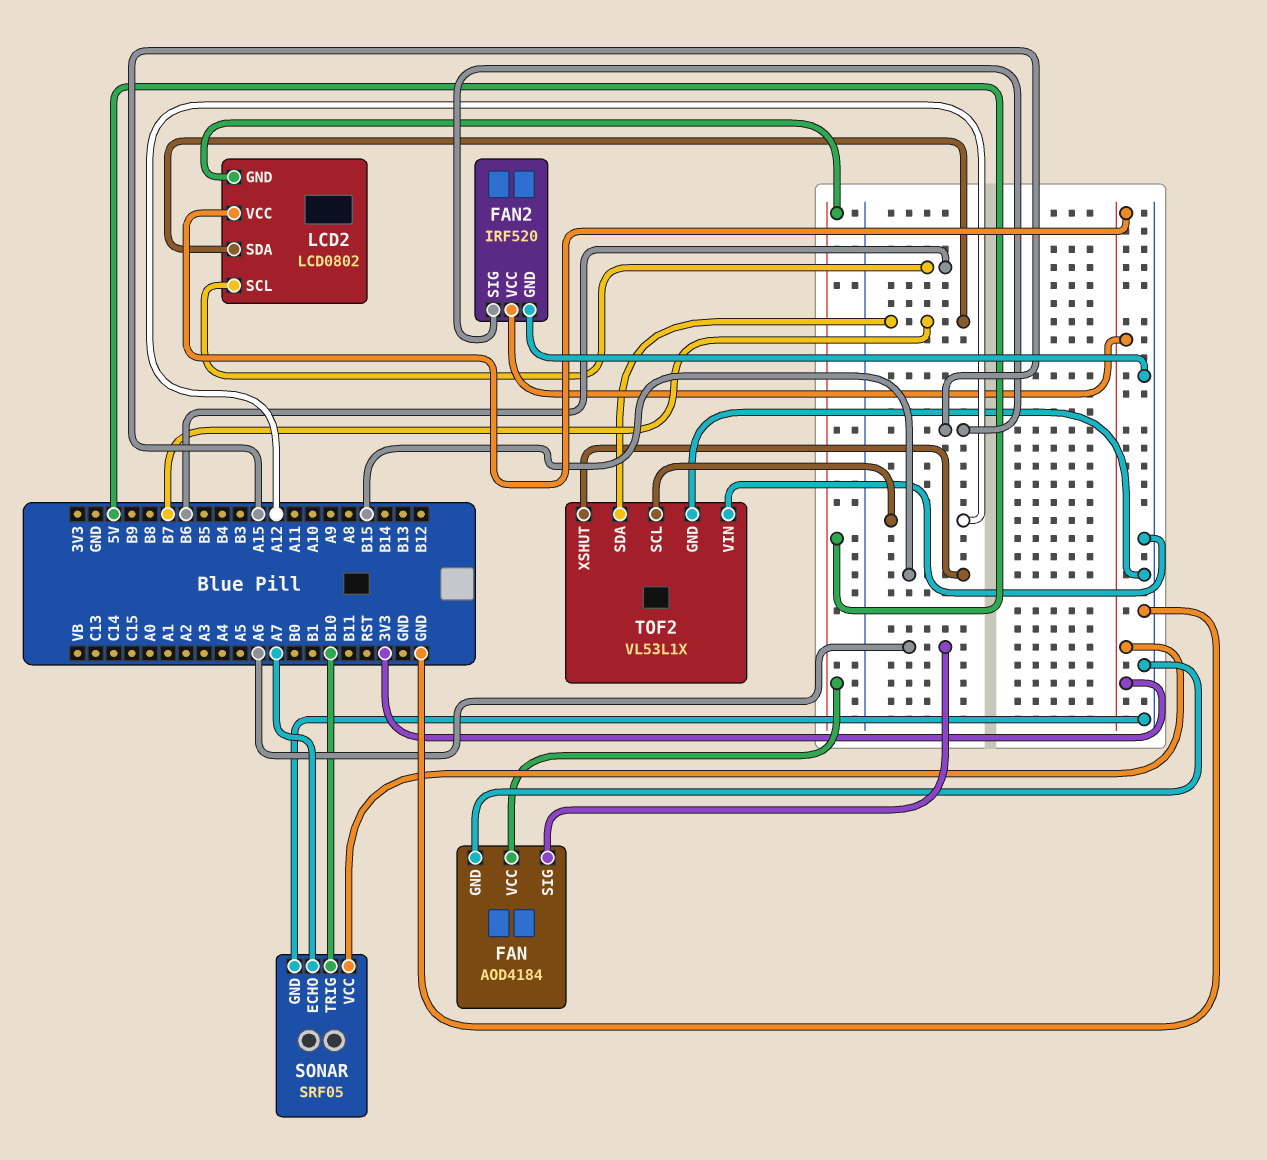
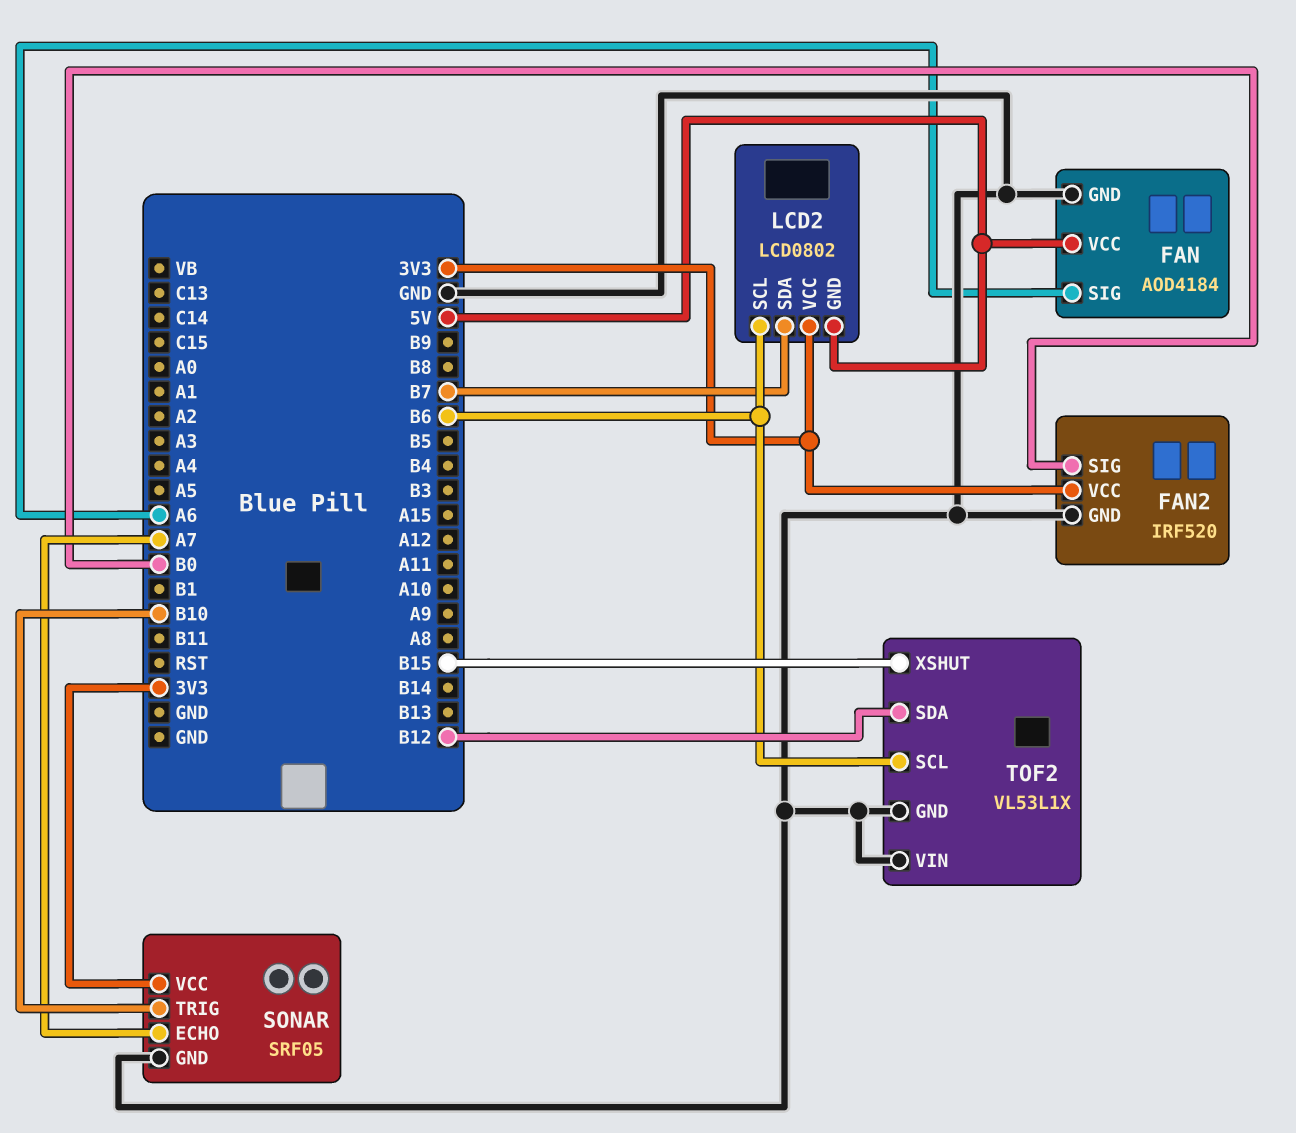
FAN2 pin SIG: A15 -> B0
TOF2 pin SCL: A12 -> B6
TOF2 pin SDA: B7 -> B12

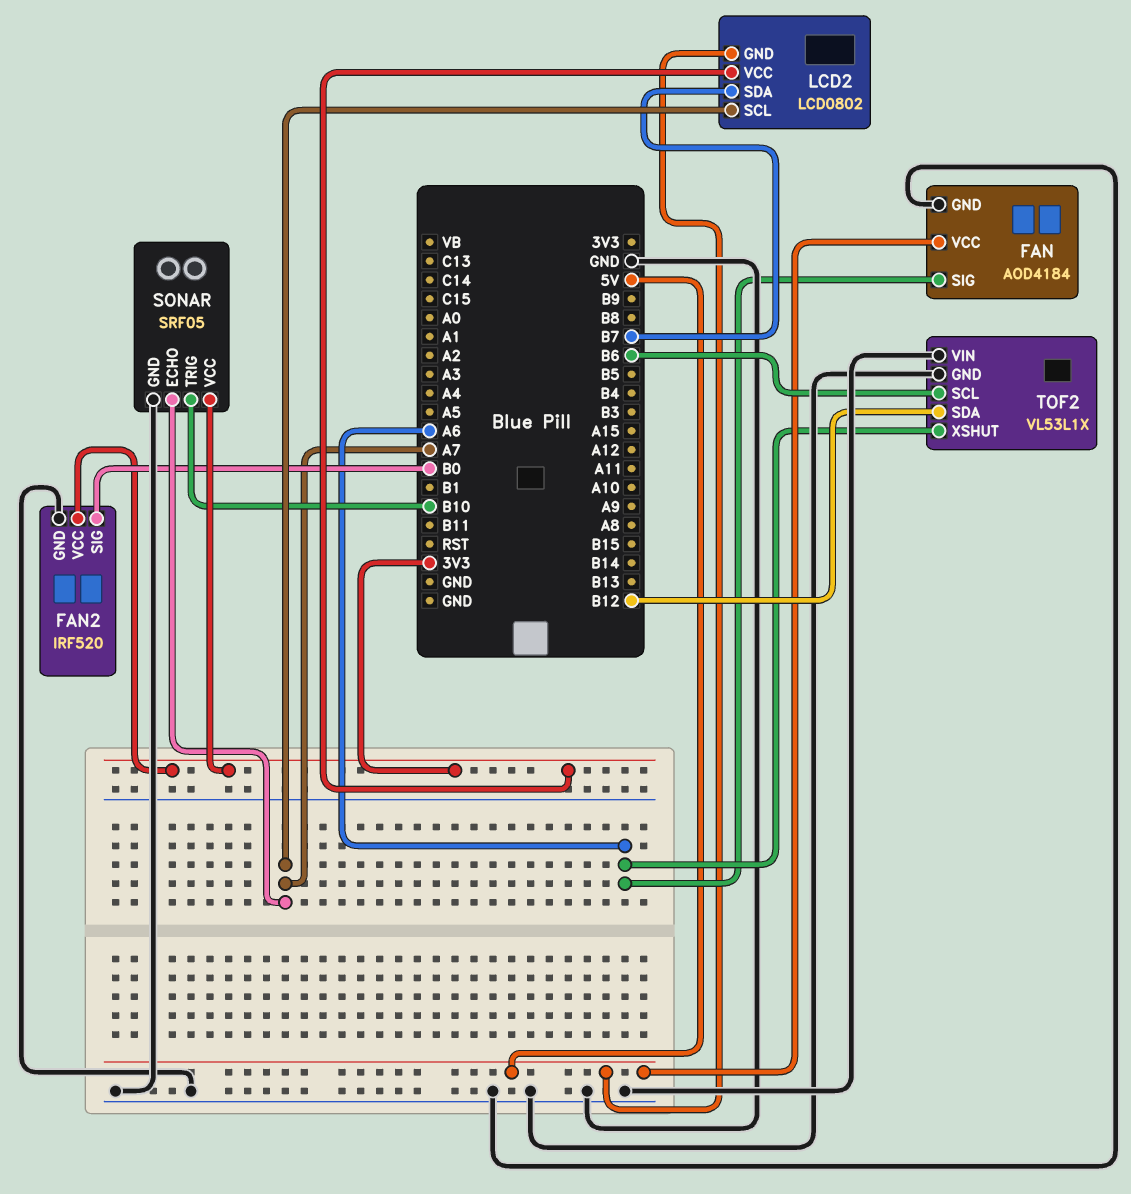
LCD2 pin SCL: B6 -> A7
TOF2 pin XSHUT: B15 -> A6

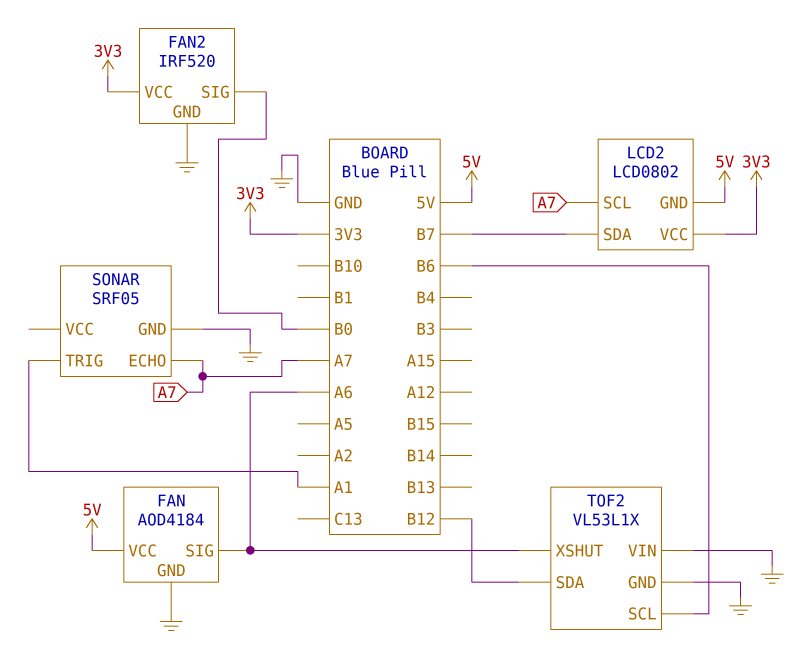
SONAR pin TRIG: B10 -> A1
SONAR pin VCC: 3V3 -> none

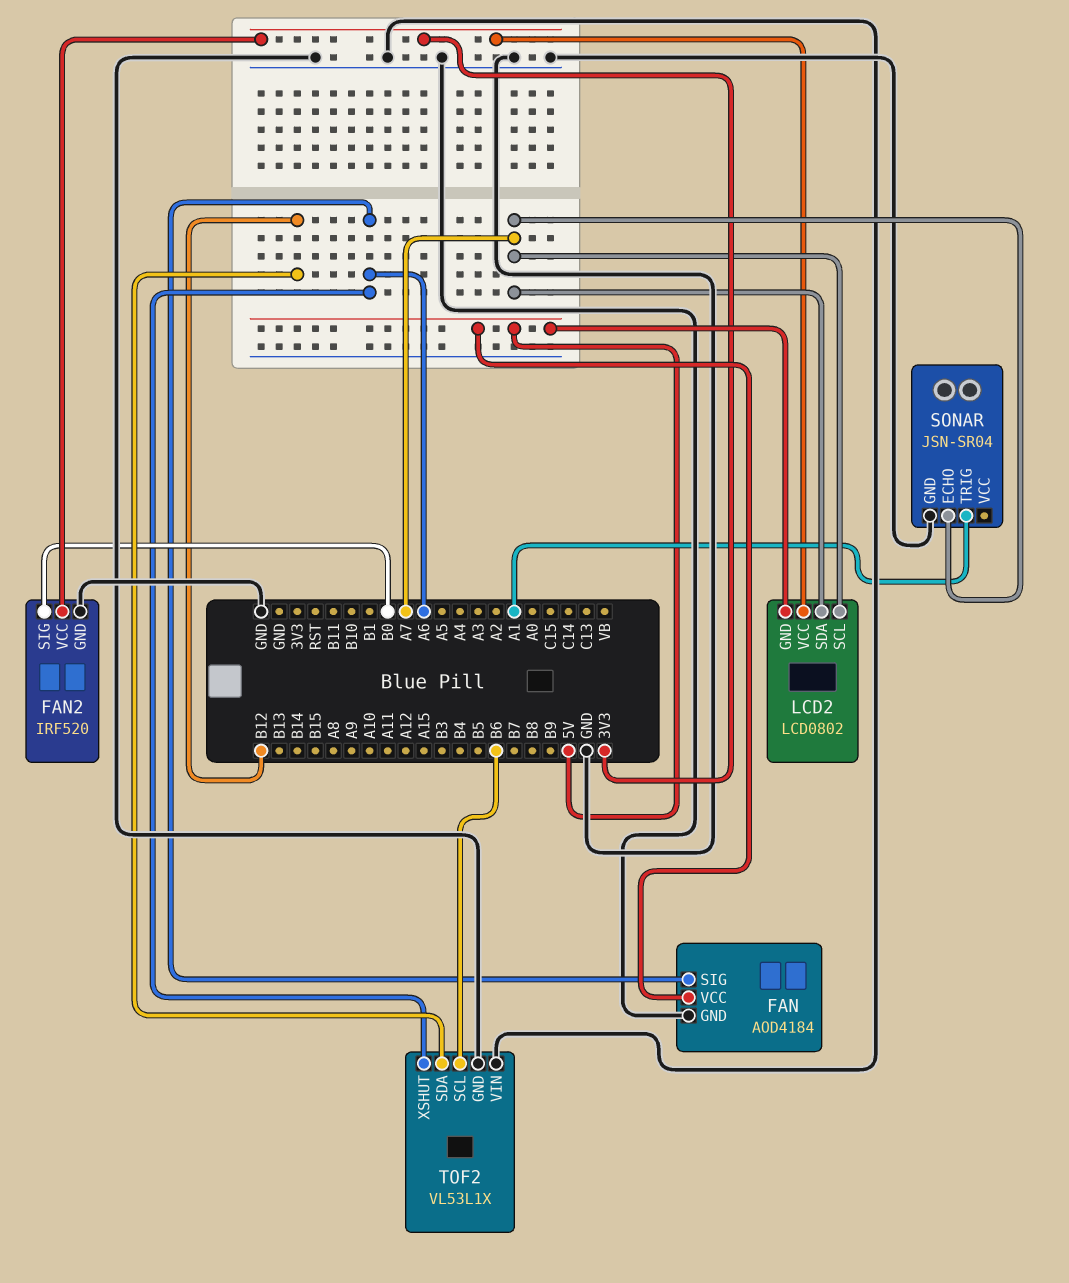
LCD2 pin SDA: B7 -> A7
SONAR: SRF05 -> JSN-SR04

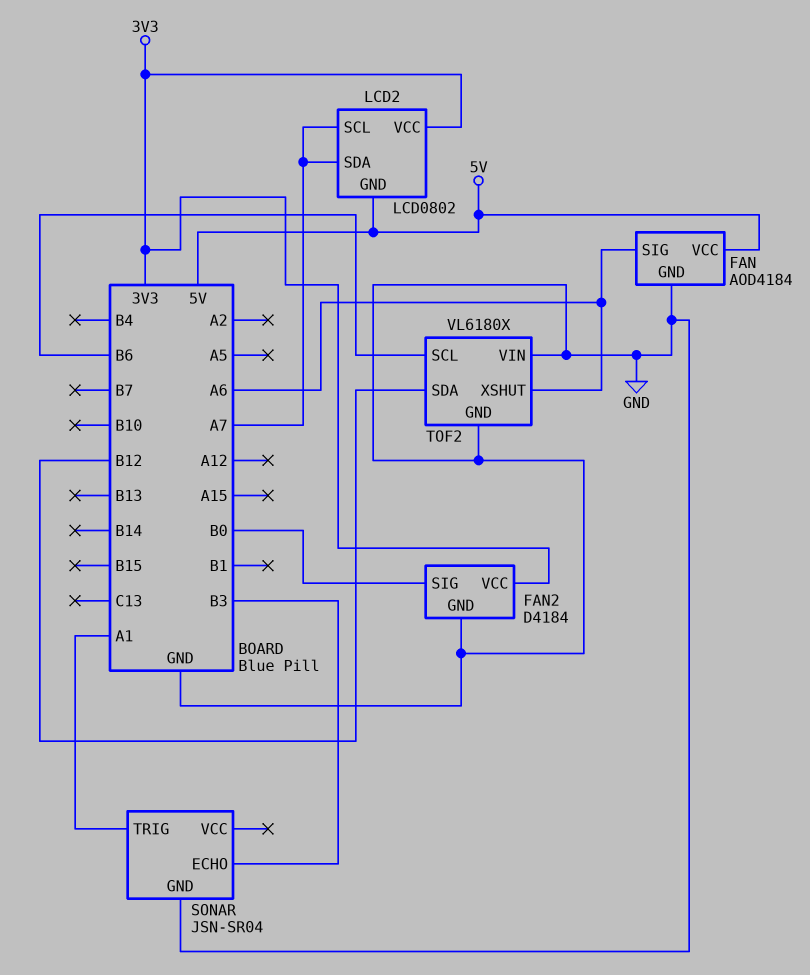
FAN2: IRF520 -> D4184
SONAR pin ECHO: A7 -> B3
TOF2: VL53L1X -> VL6180X

